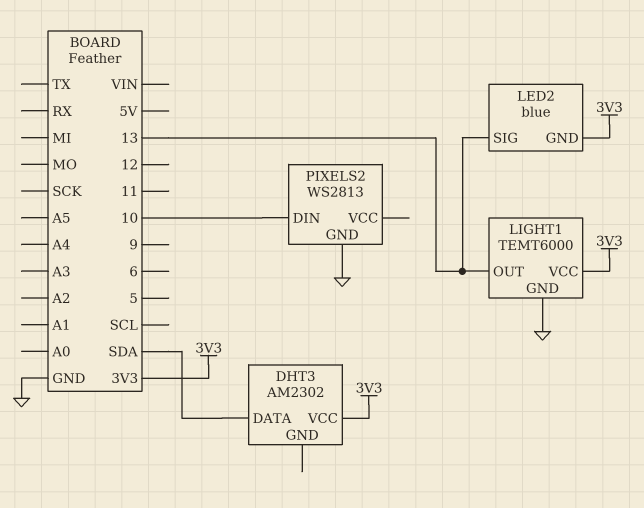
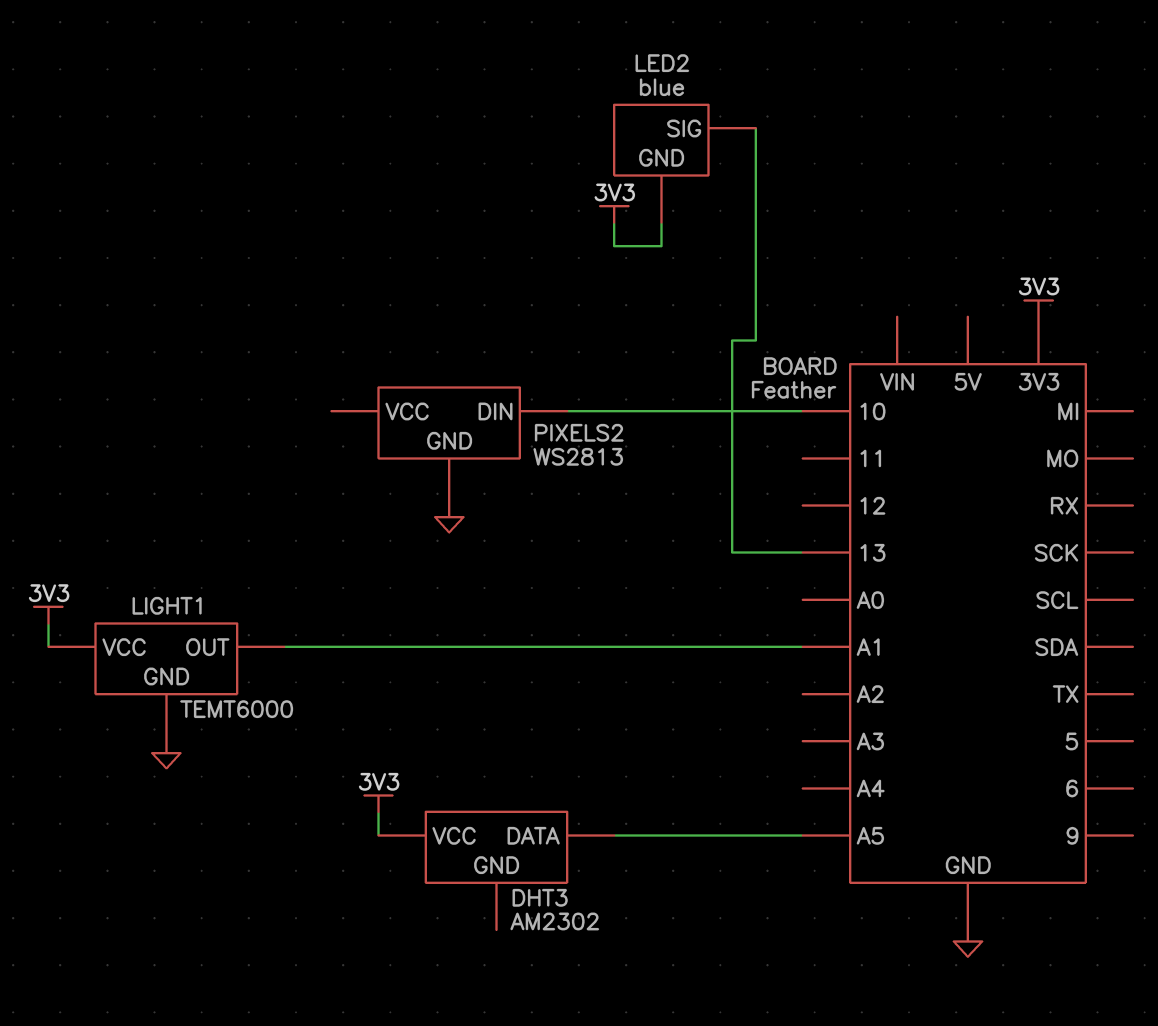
DHT3 pin DATA: SDA -> A5
LIGHT1 pin OUT: 13 -> A1

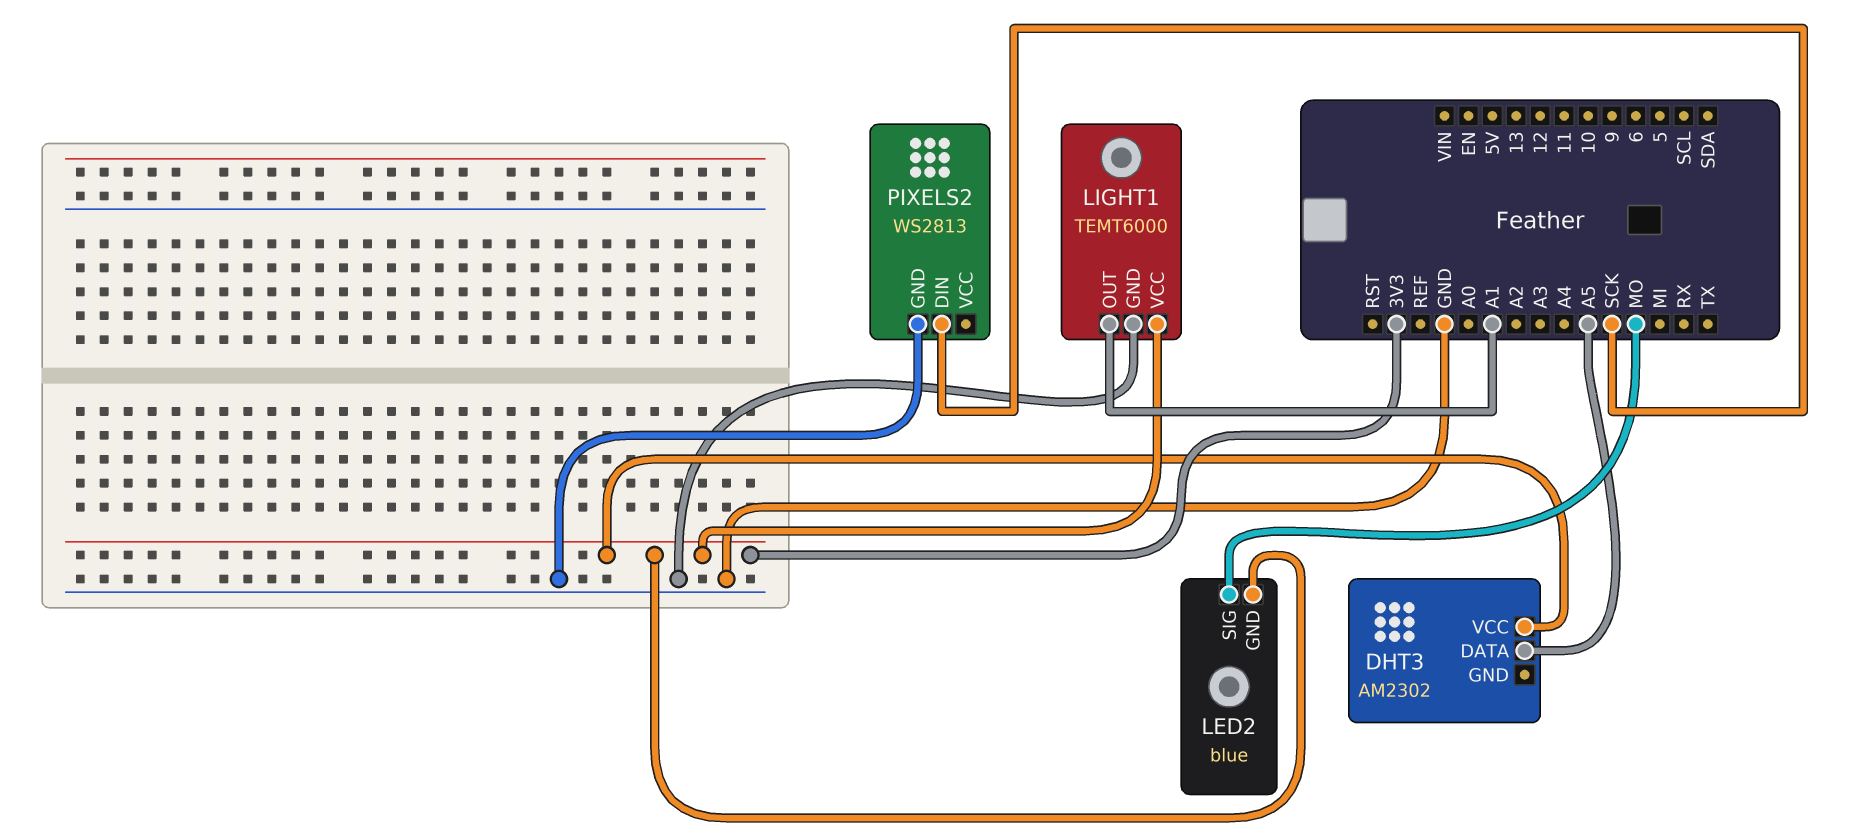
LED2 pin SIG: 13 -> MO
PIXELS2 pin DIN: 10 -> SCK

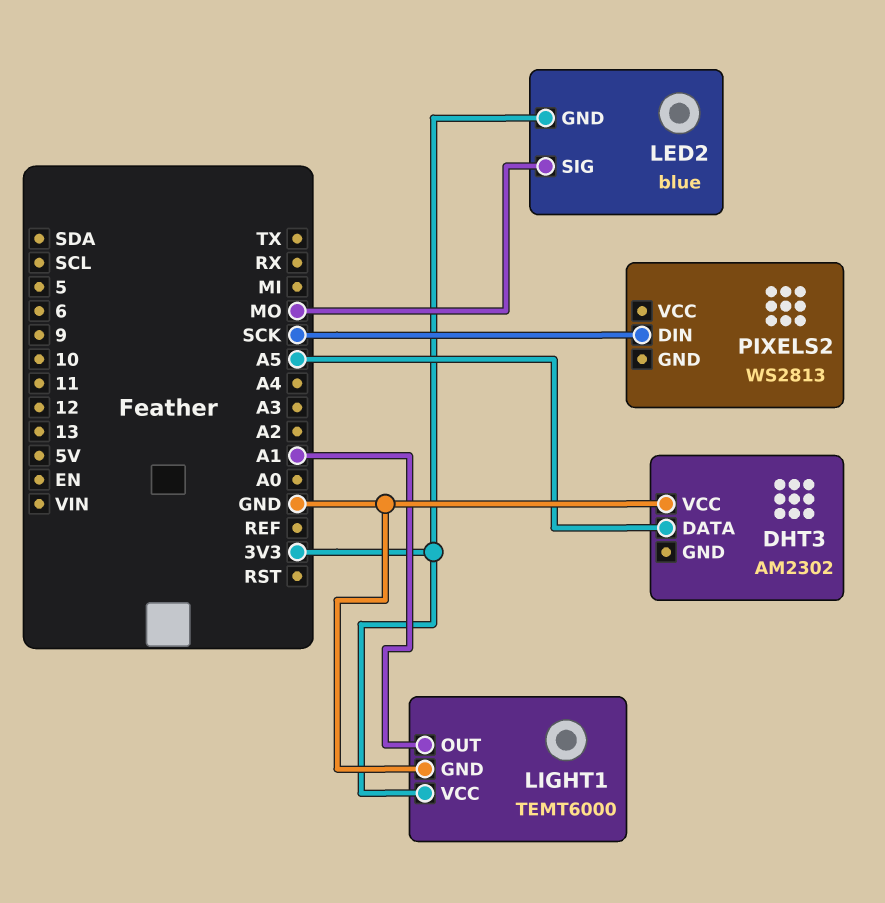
DHT3 pin VCC: 3V3 -> GND
PIXELS2 pin GND: GND -> none

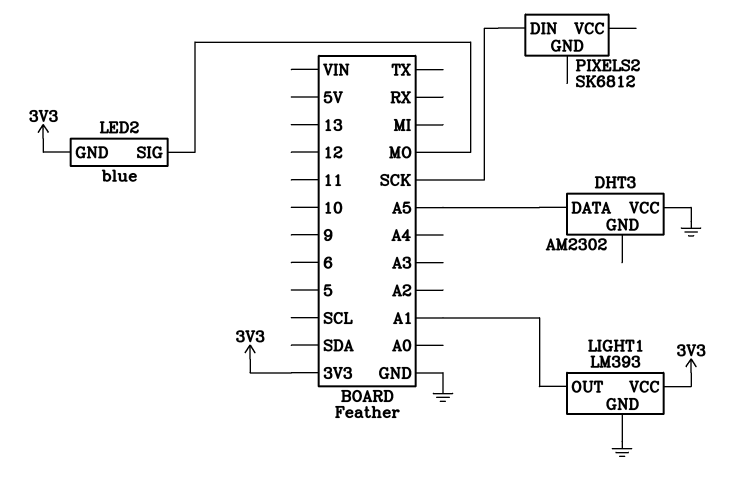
LIGHT1: TEMT6000 -> LM393
PIXELS2: WS2813 -> SK6812

